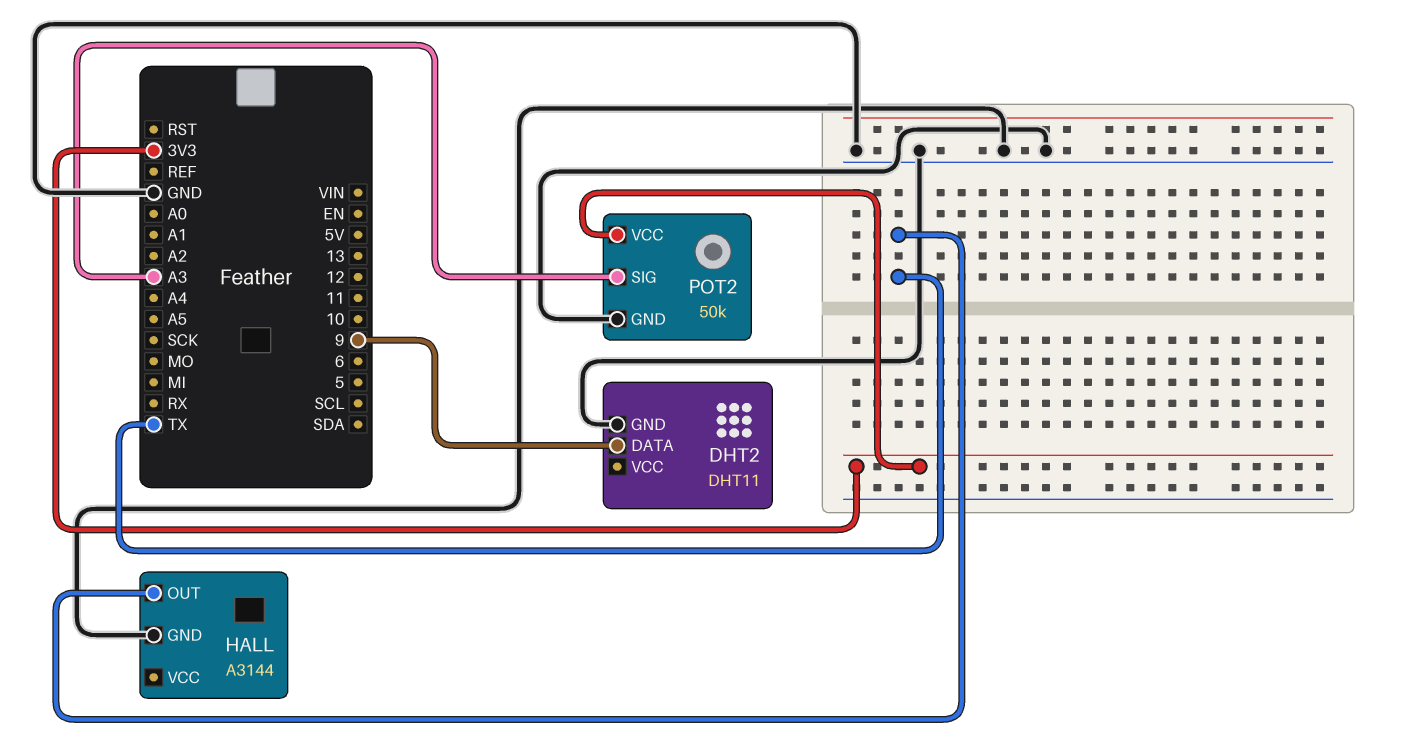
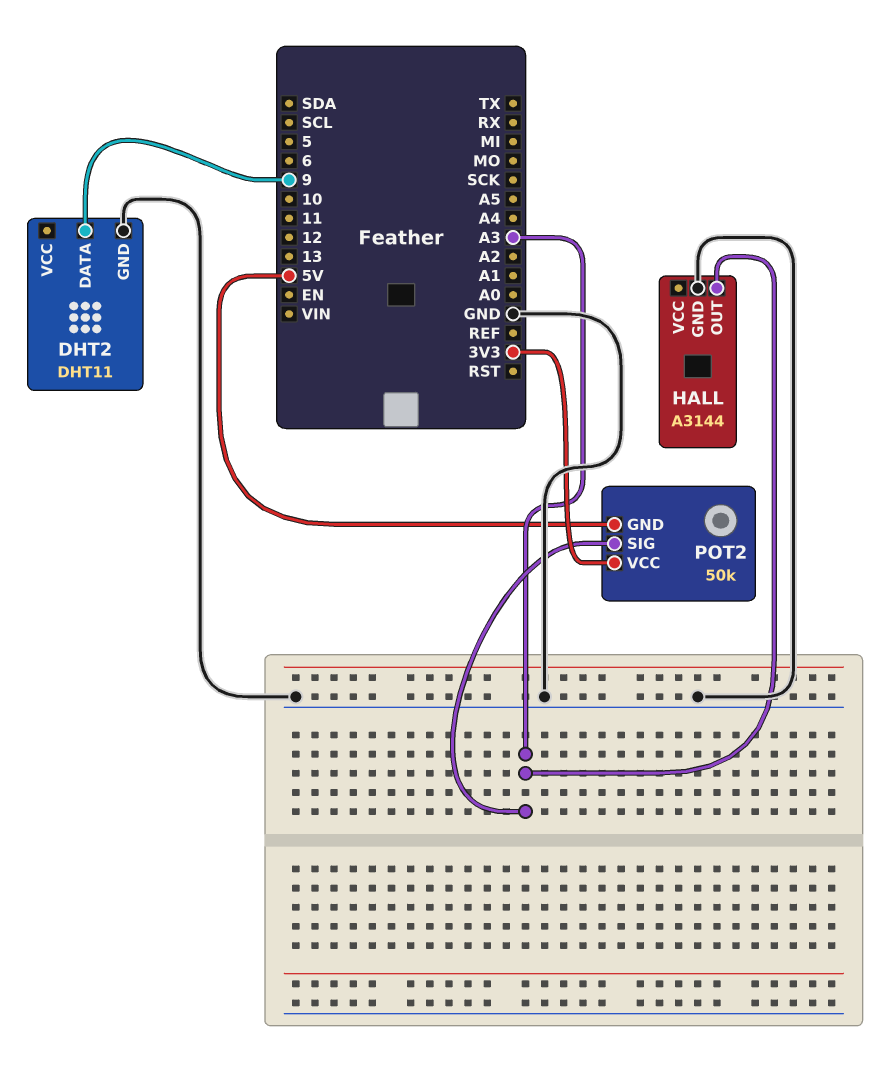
HALL pin OUT: TX -> A3
POT2 pin GND: GND -> 5V

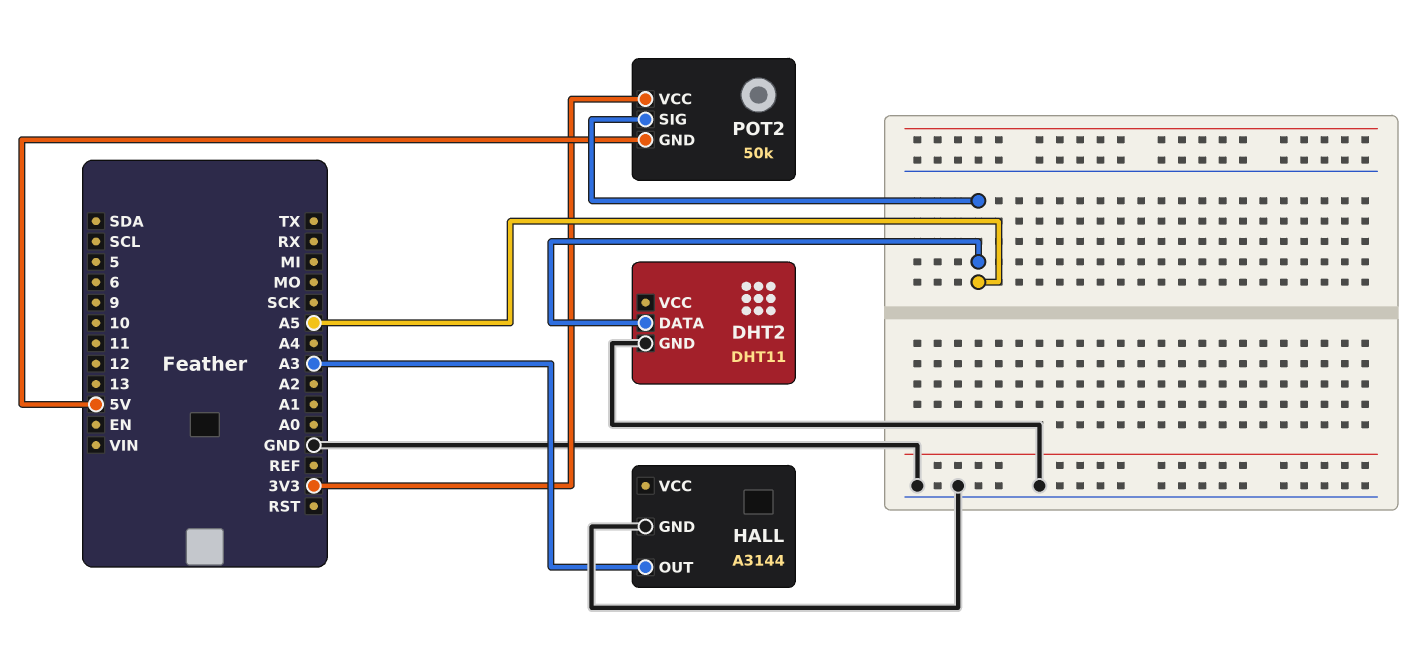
DHT2 pin DATA: 9 -> A5
POT2 pin SIG: A3 -> A5

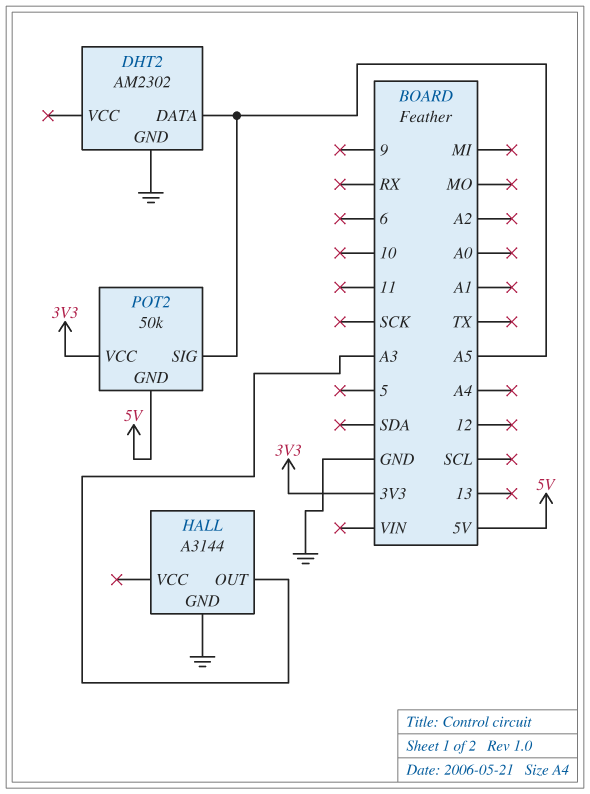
DHT2: DHT11 -> AM2302

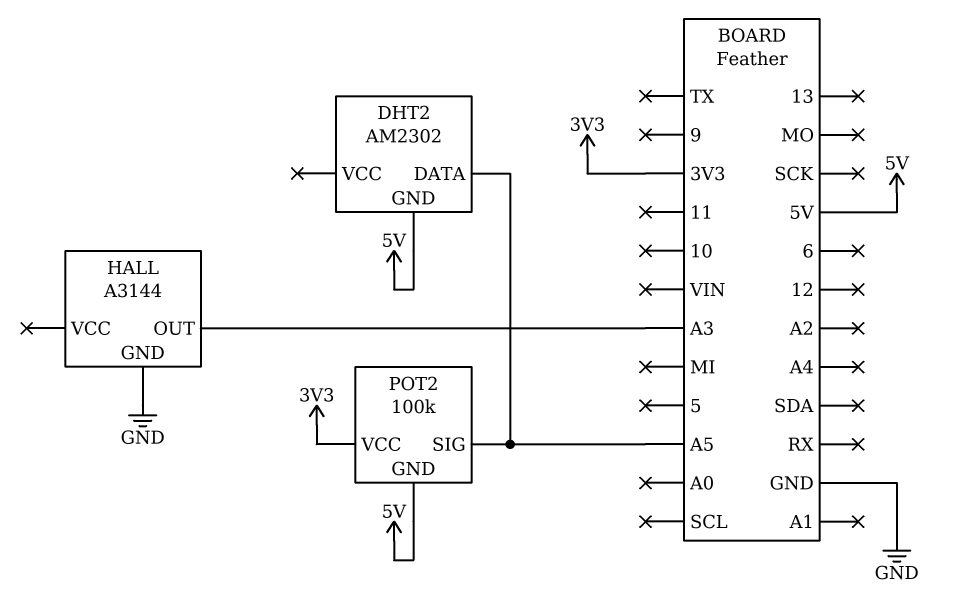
DHT2 pin GND: GND -> 5V
POT2: 50k -> 100k

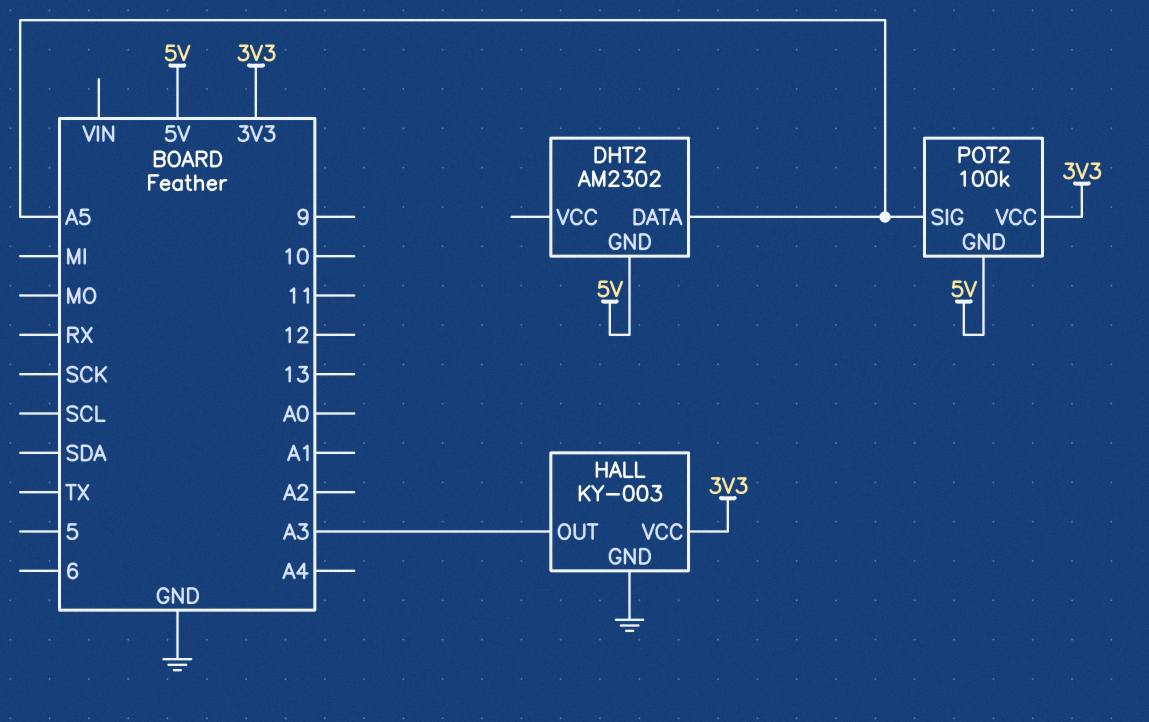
HALL: A3144 -> KY-003
HALL pin VCC: none -> 3V3

